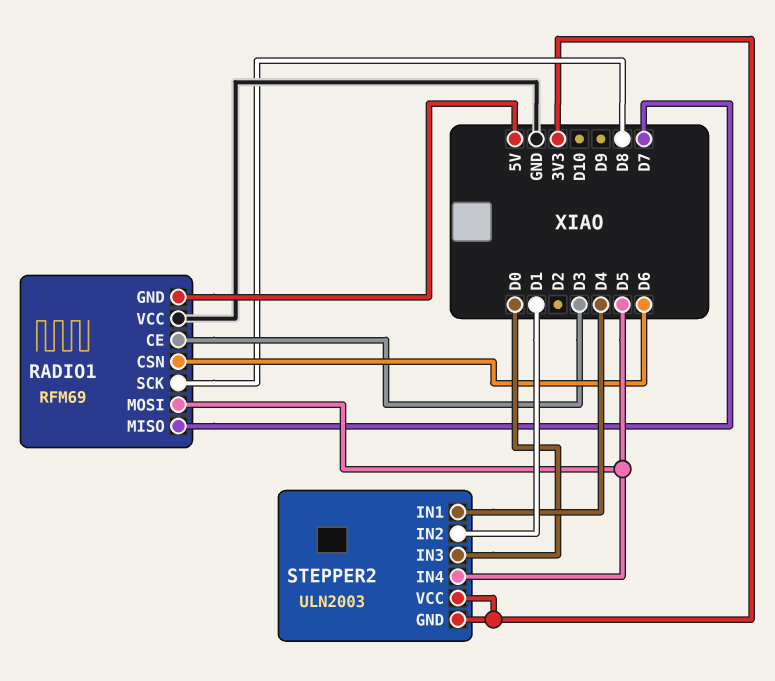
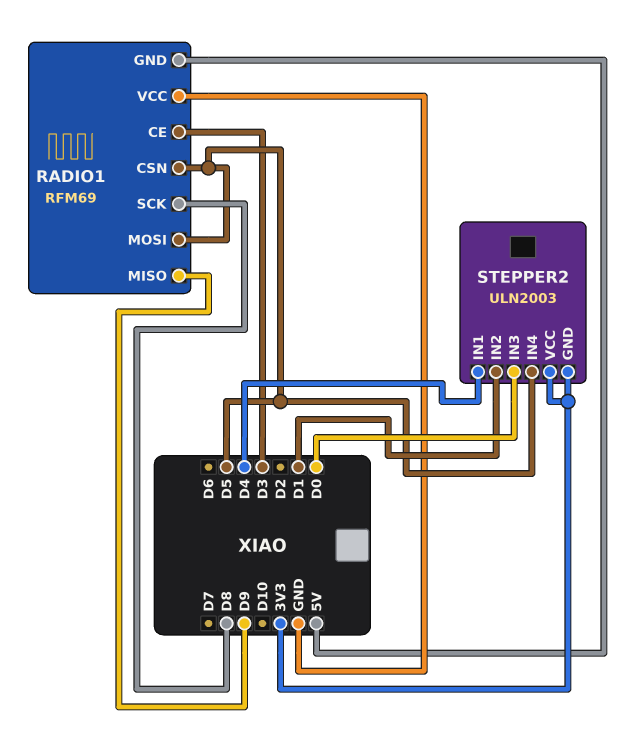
RADIO1 pin CSN: D6 -> D5
RADIO1 pin MISO: D7 -> D9

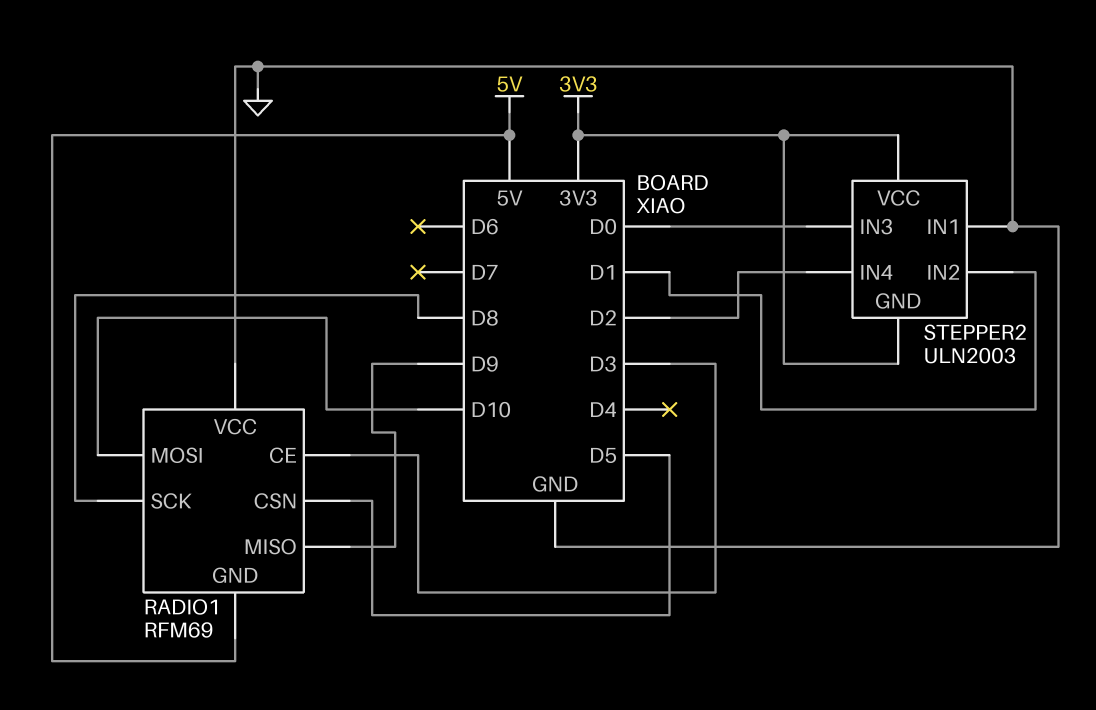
RADIO1 pin MOSI: D5 -> D10
STEPPER2 pin IN1: D4 -> GND
STEPPER2 pin IN4: D5 -> D2

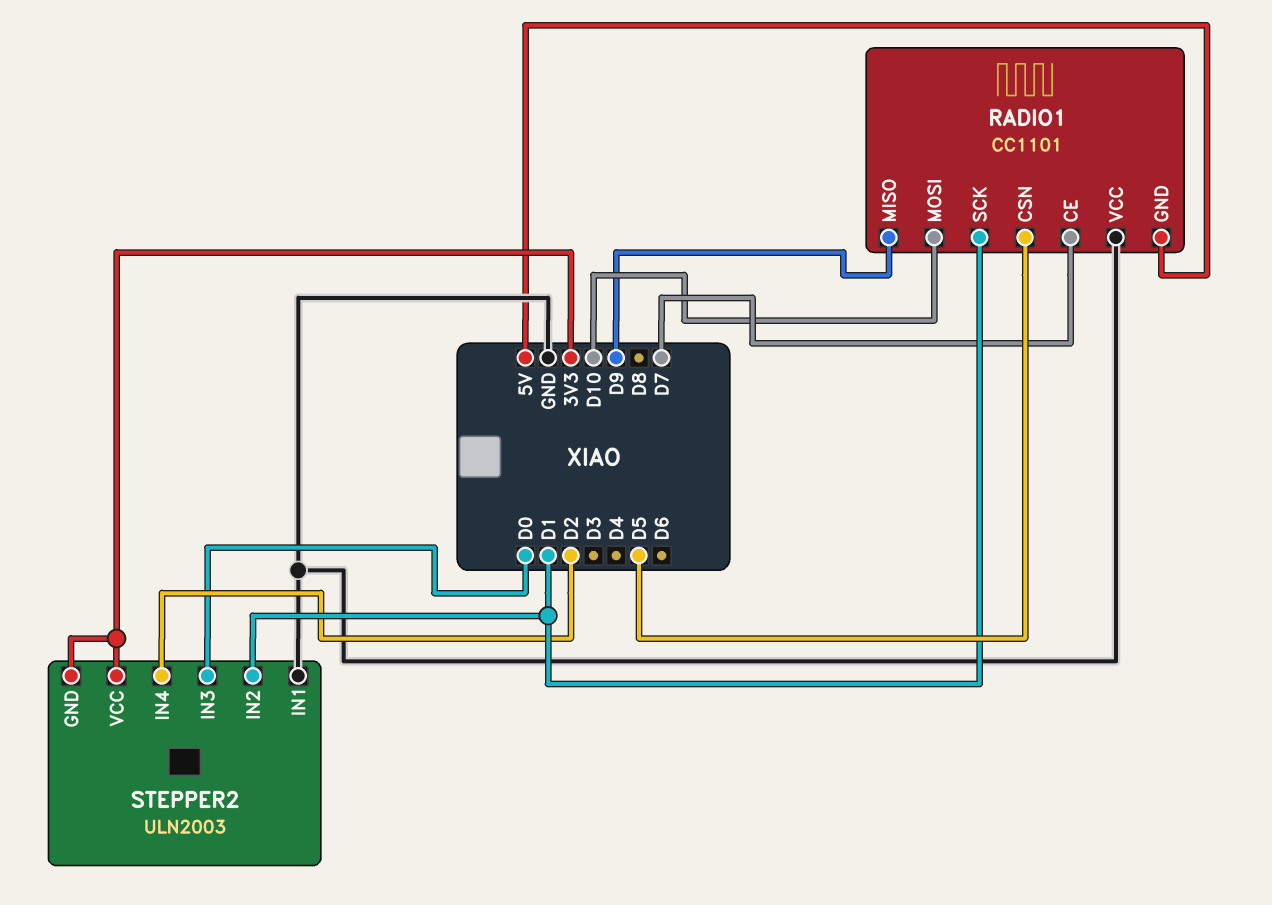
RADIO1: RFM69 -> CC1101
RADIO1 pin CE: D3 -> D7
RADIO1 pin SCK: D8 -> D1

